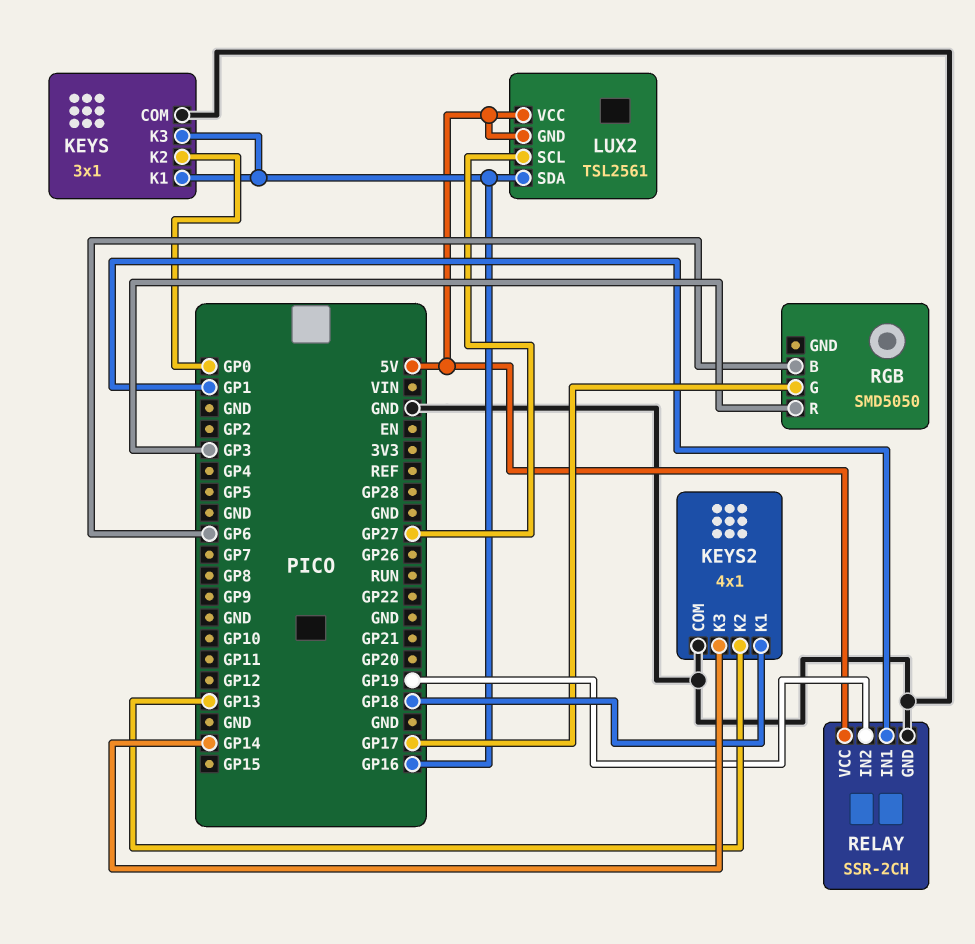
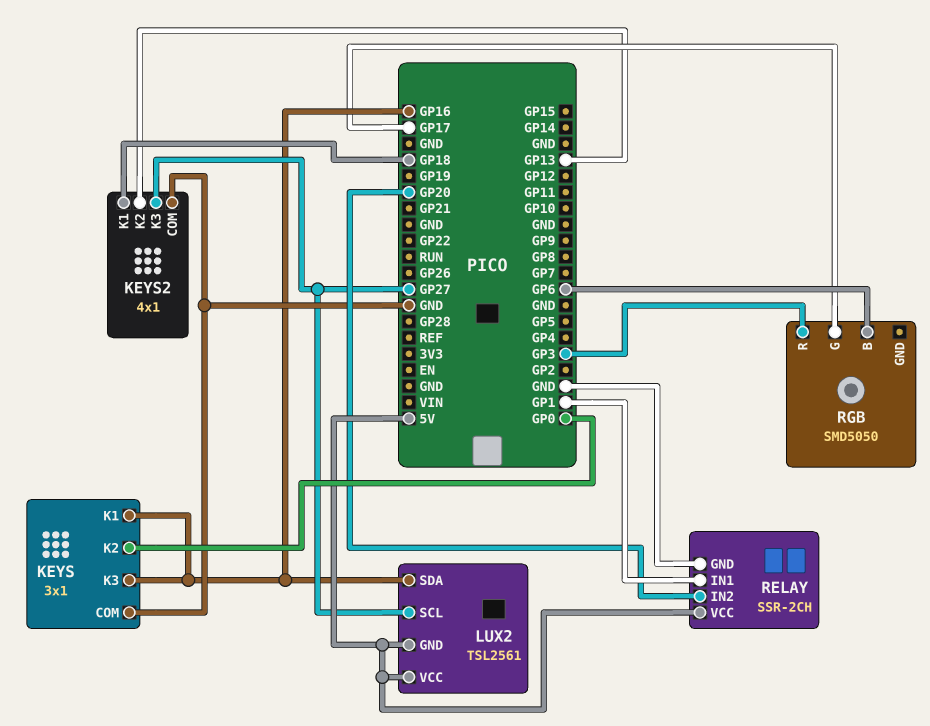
KEYS2 pin K3: GP14 -> GP27
RELAY pin IN2: GP19 -> GP20

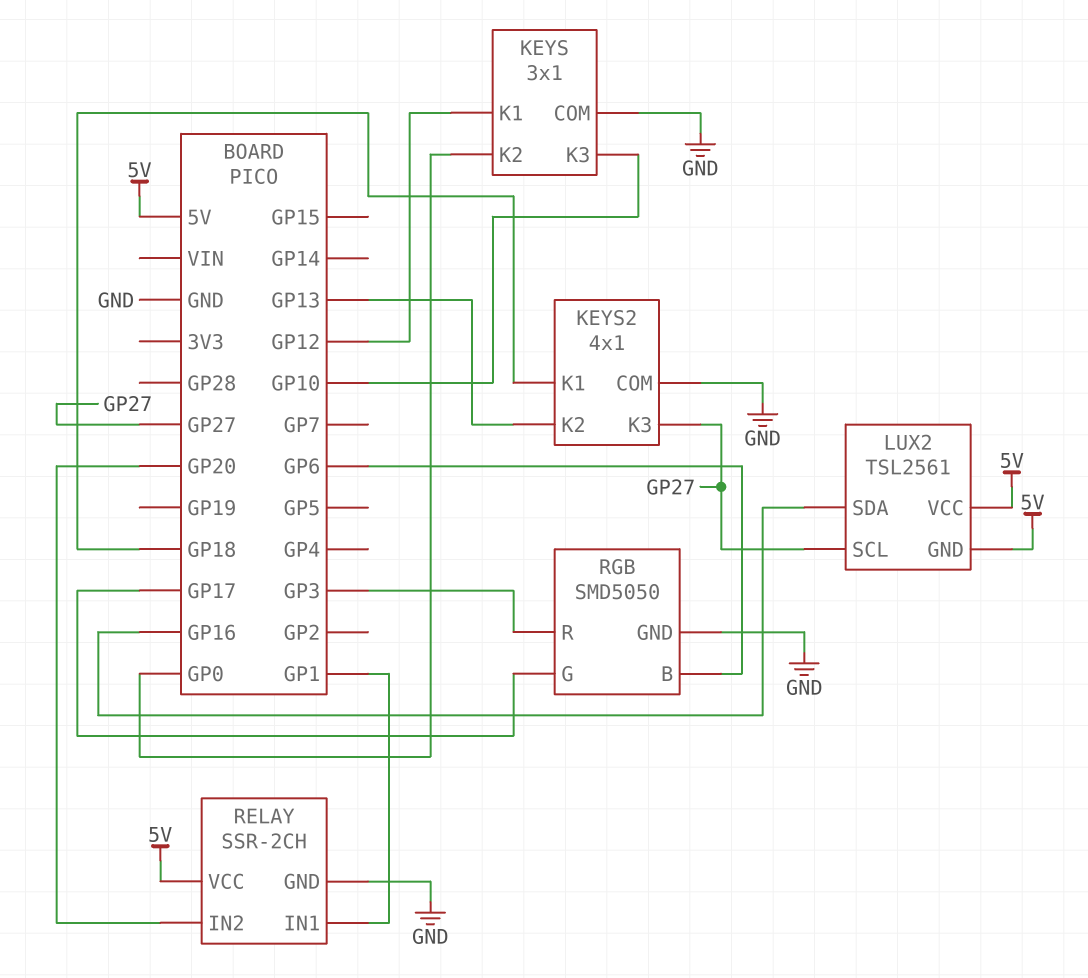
KEYS pin K1: GP16 -> GP12
KEYS pin K3: GP16 -> GP10
RGB pin GND: none -> GND

